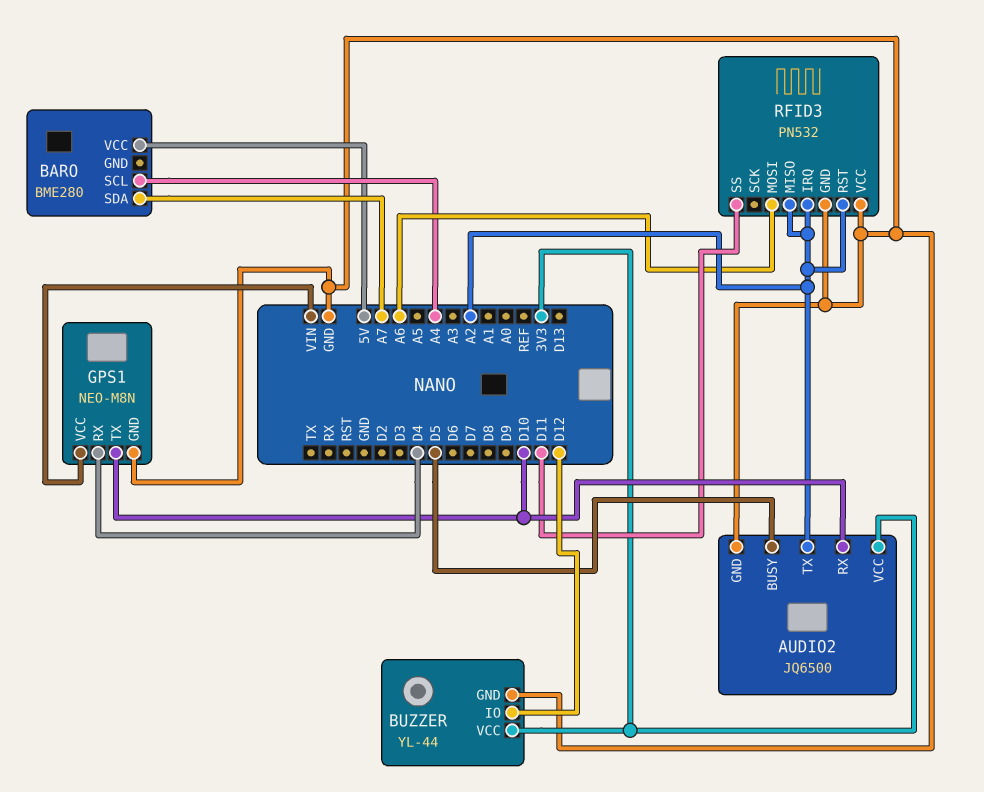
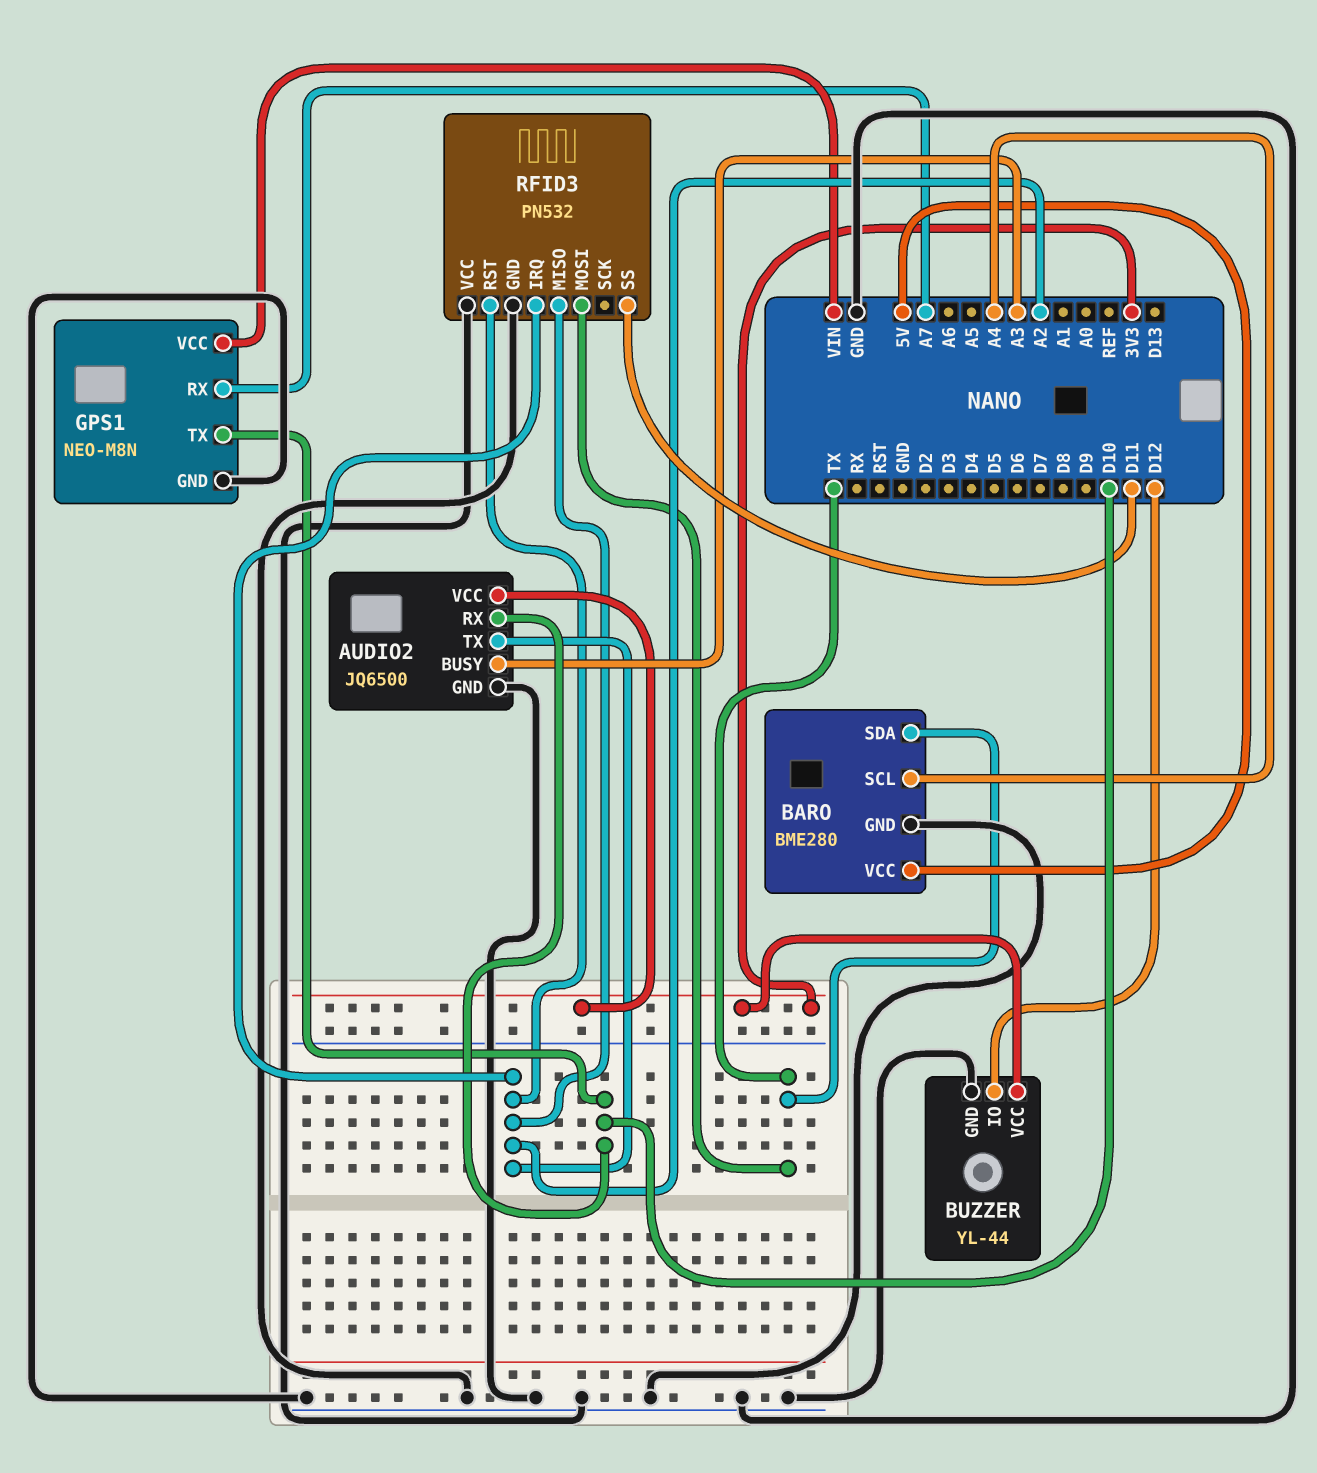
AUDIO2 pin BUSY: D5 -> A3
BARO pin GND: none -> GND
BARO pin SDA: A7 -> TX
GPS1 pin RX: D4 -> A7
RFID3 pin MOSI: A6 -> TX

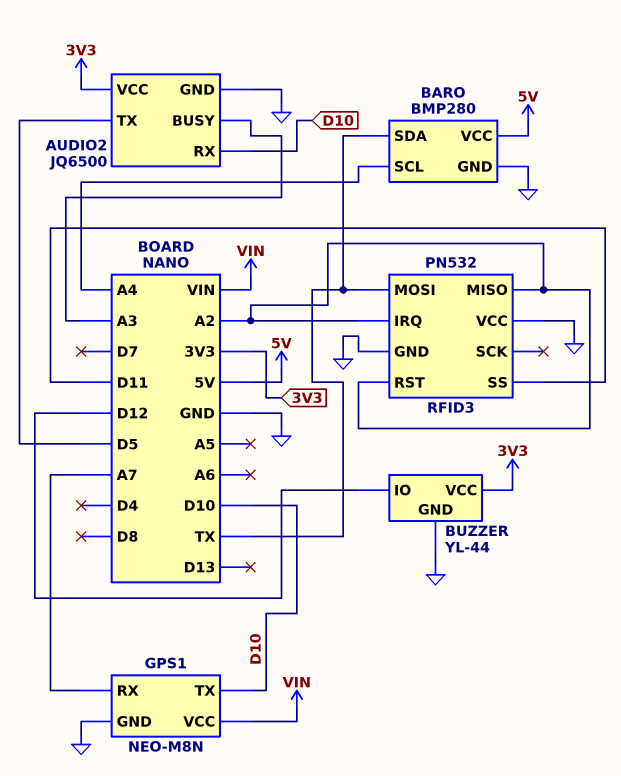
AUDIO2 pin TX: A2 -> D5
BARO: BME280 -> BMP280

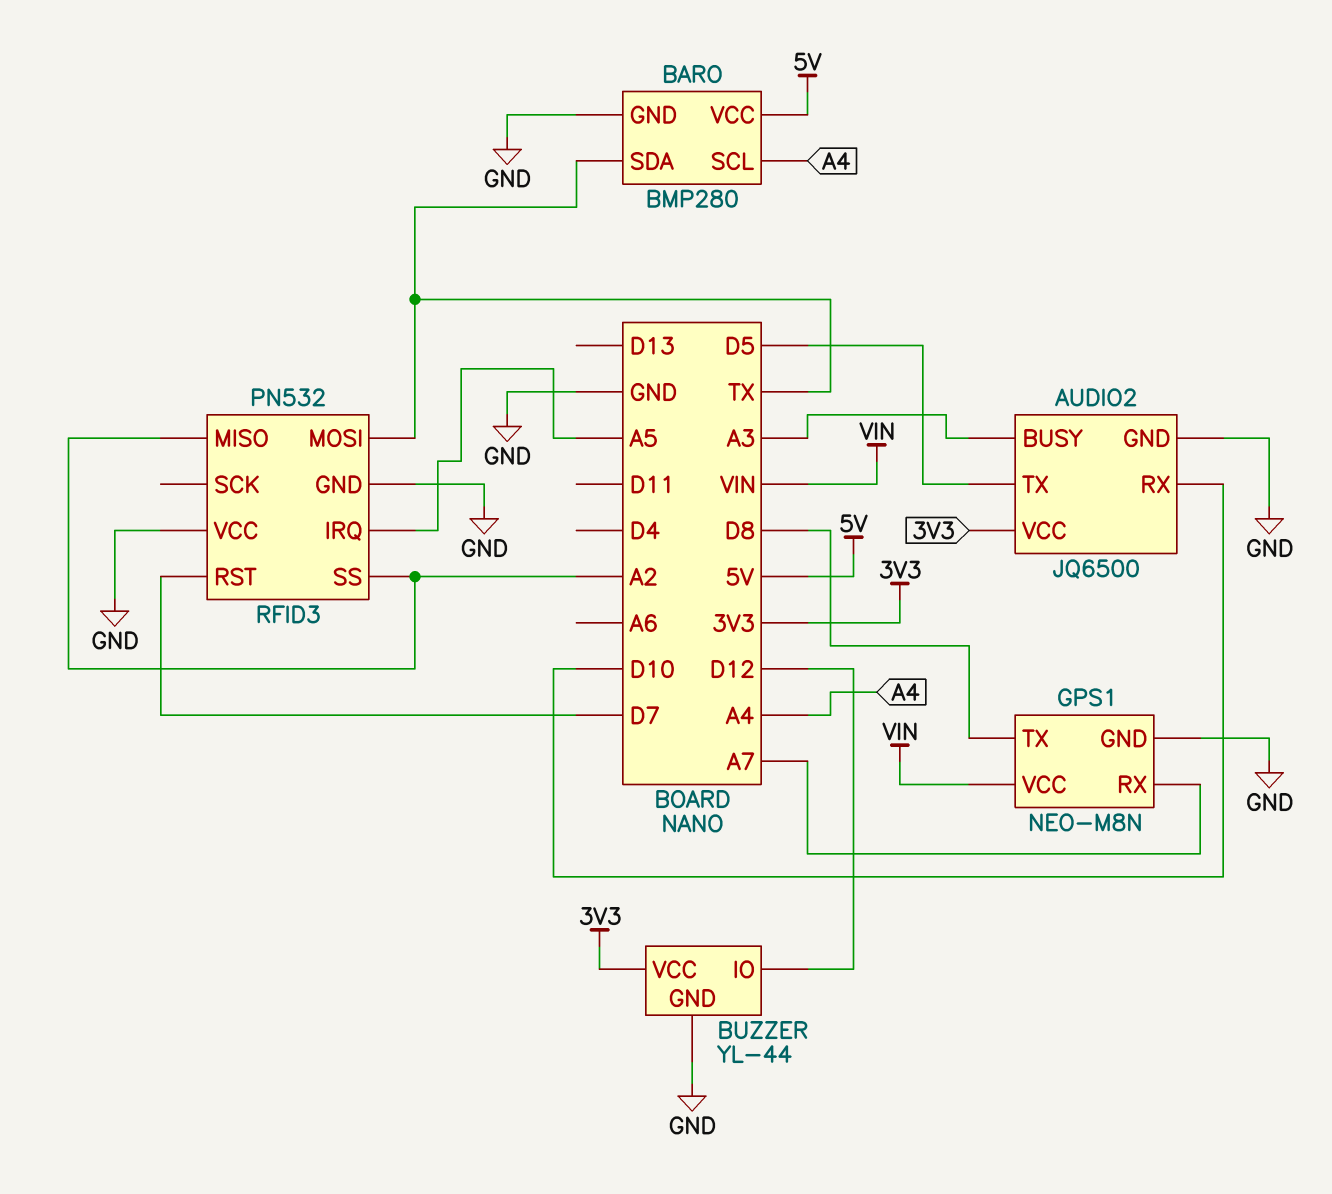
GPS1 pin TX: D10 -> D8
RFID3 pin IRQ: A2 -> A5
RFID3 pin RST: A2 -> D7
RFID3 pin SS: D11 -> A2

